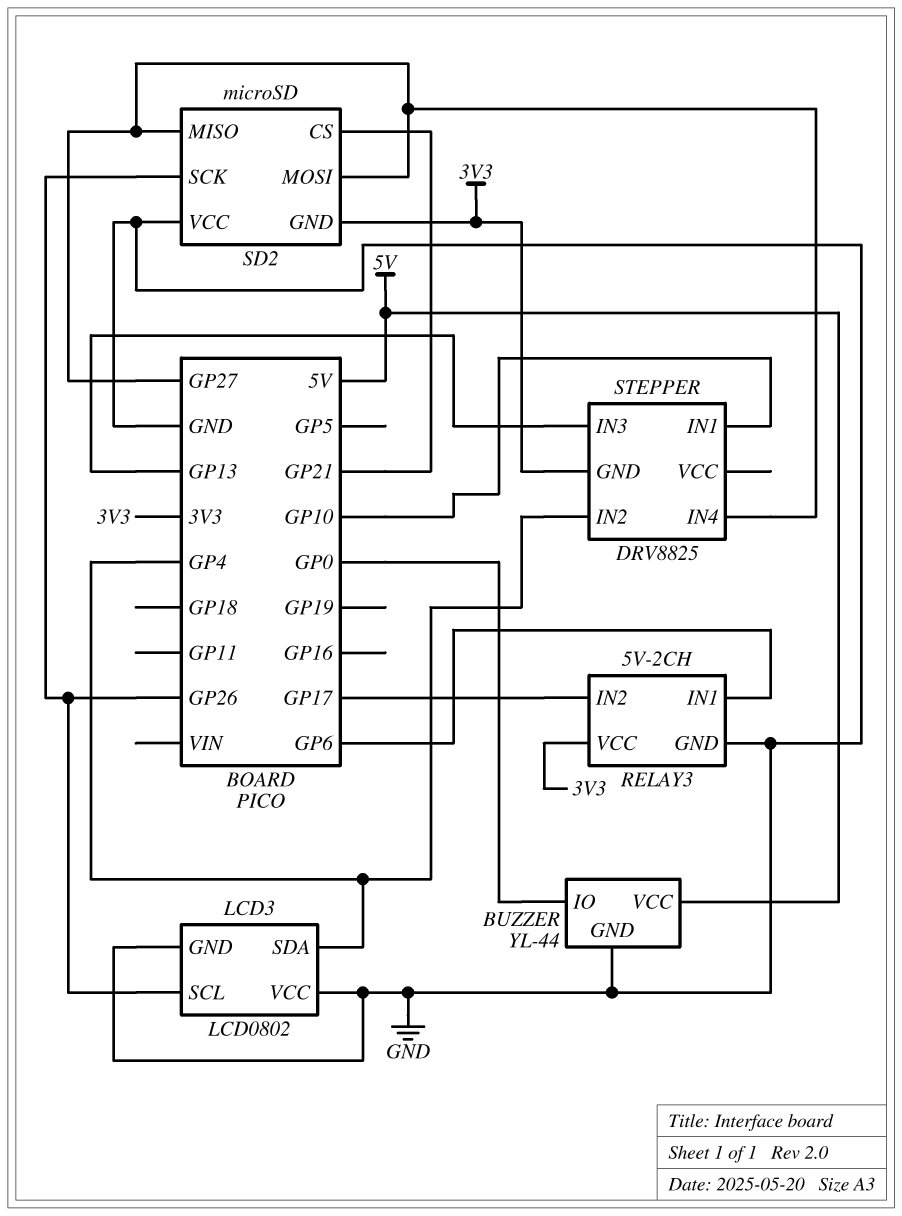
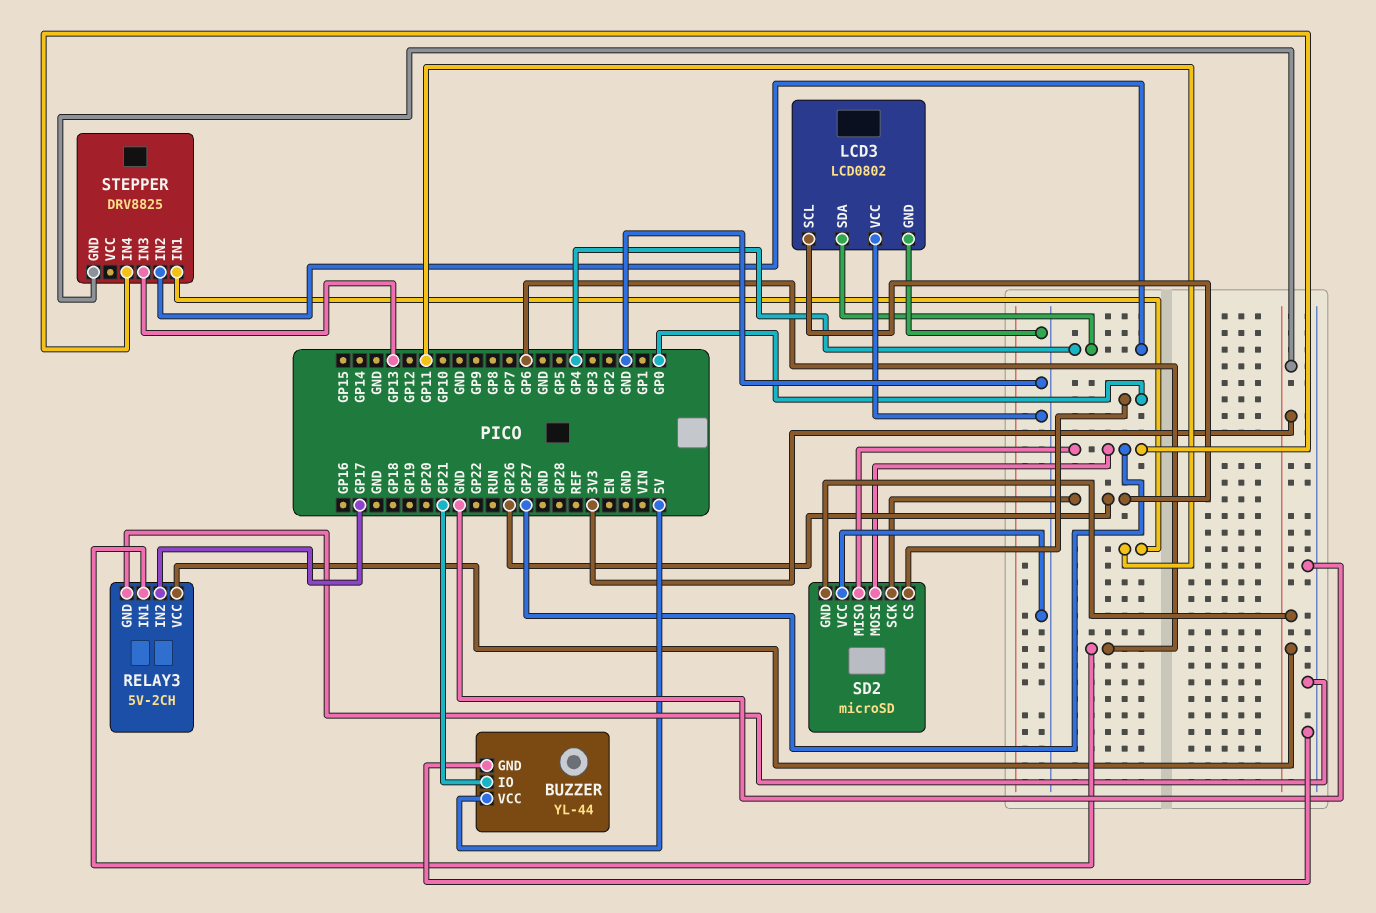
BUZZER pin IO: GP0 -> GP21
SD2 pin CS: GP21 -> GP0
STEPPER pin IN1: GP10 -> GP11

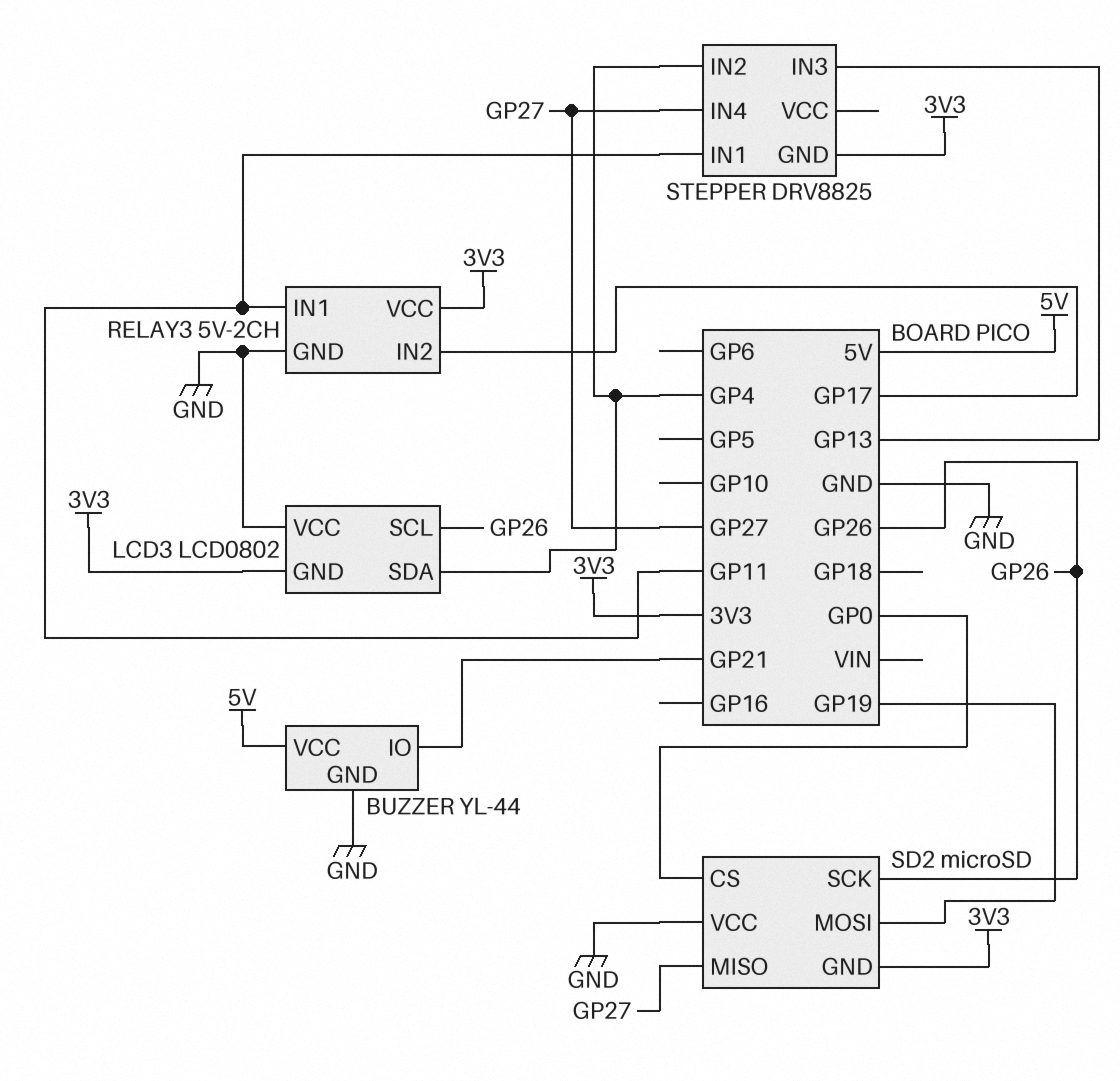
LCD3 pin GND: GND -> 3V3
RELAY3 pin IN1: GP6 -> GP11
SD2 pin MOSI: GP27 -> GP19

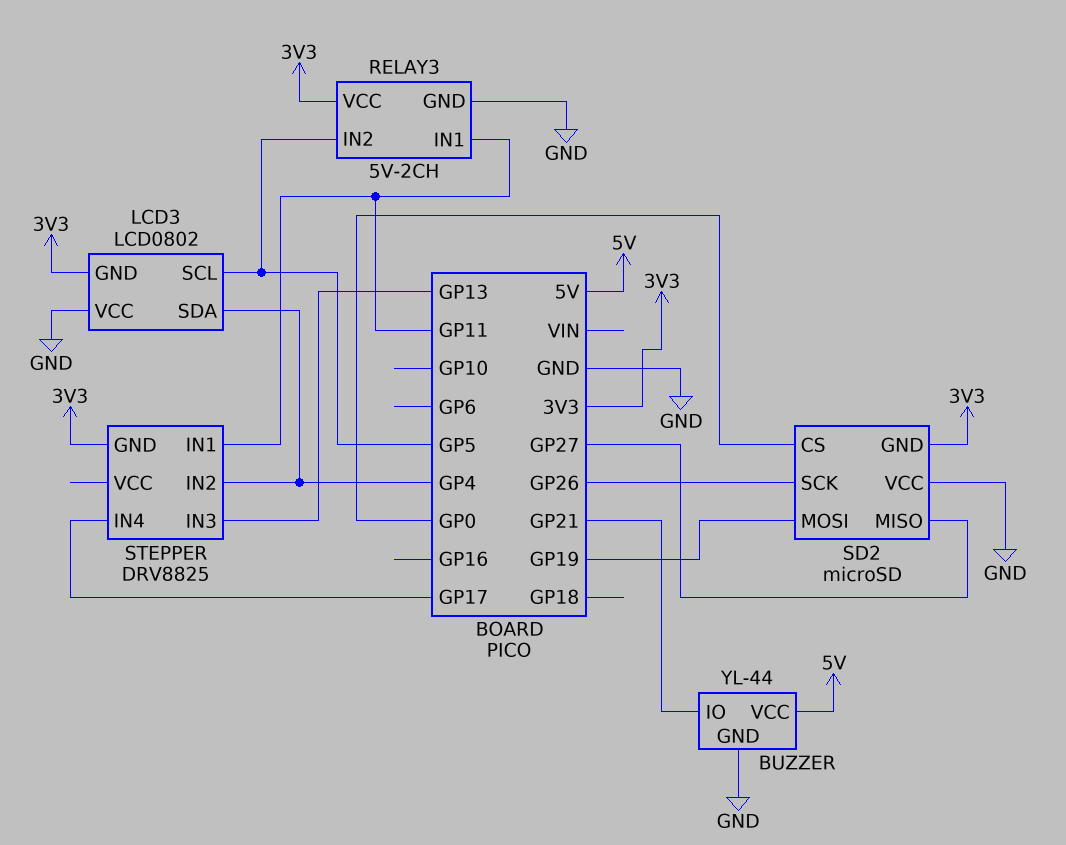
LCD3 pin SCL: GP26 -> GP5
RELAY3 pin IN2: GP17 -> GP5
STEPPER pin IN4: GP27 -> GP17

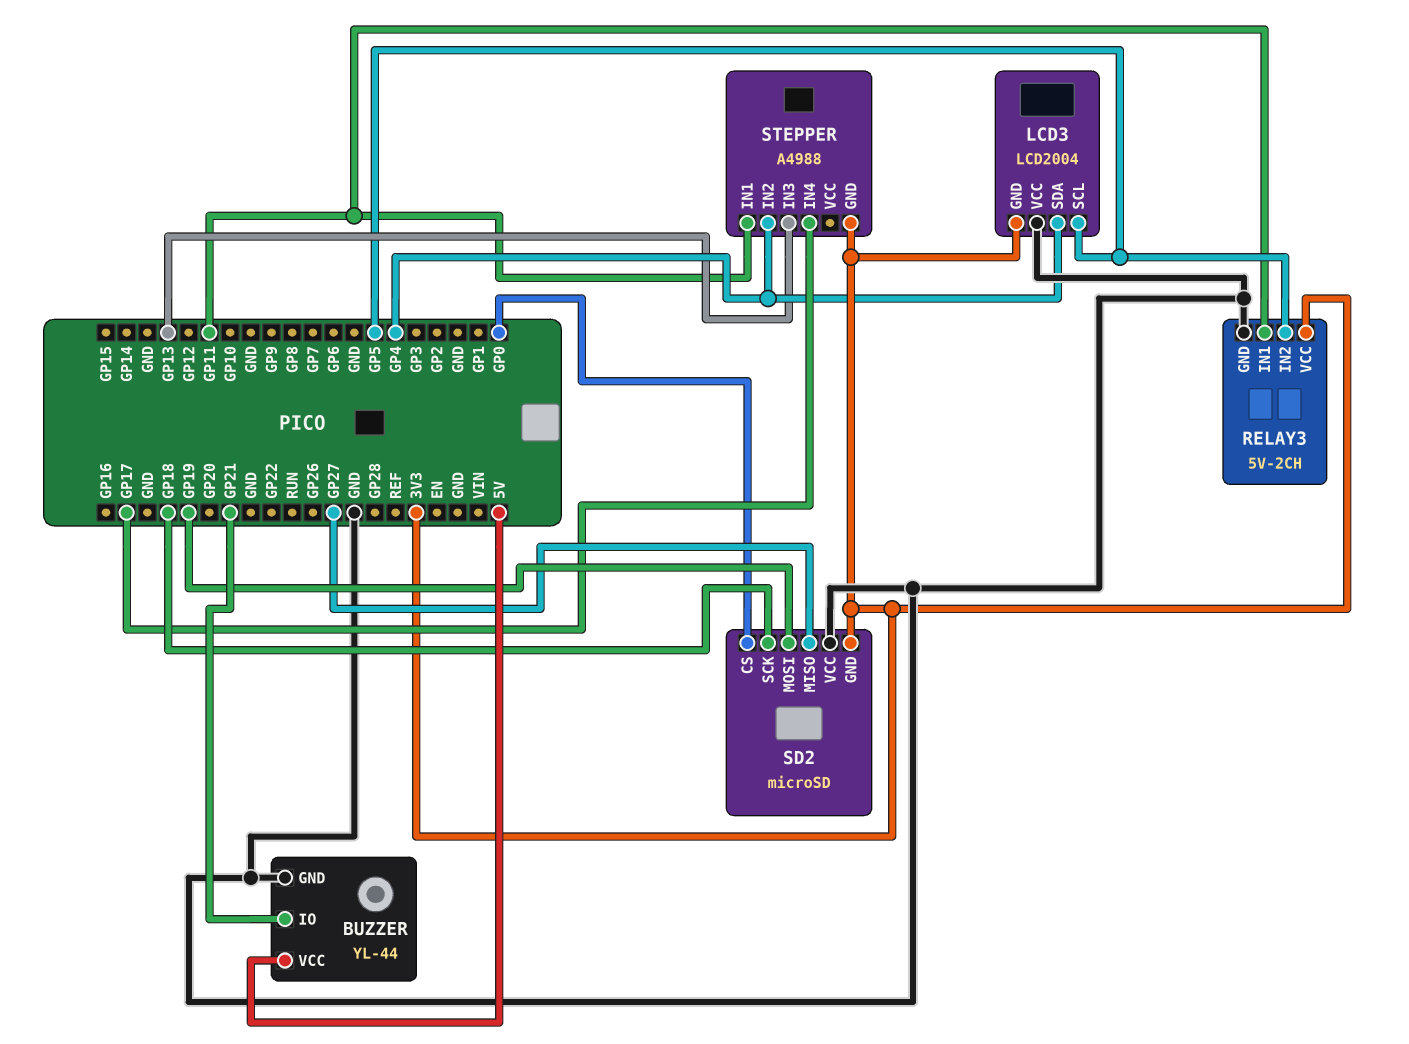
LCD3: LCD0802 -> LCD2004
SD2 pin SCK: GP26 -> GP18
STEPPER: DRV8825 -> A4988

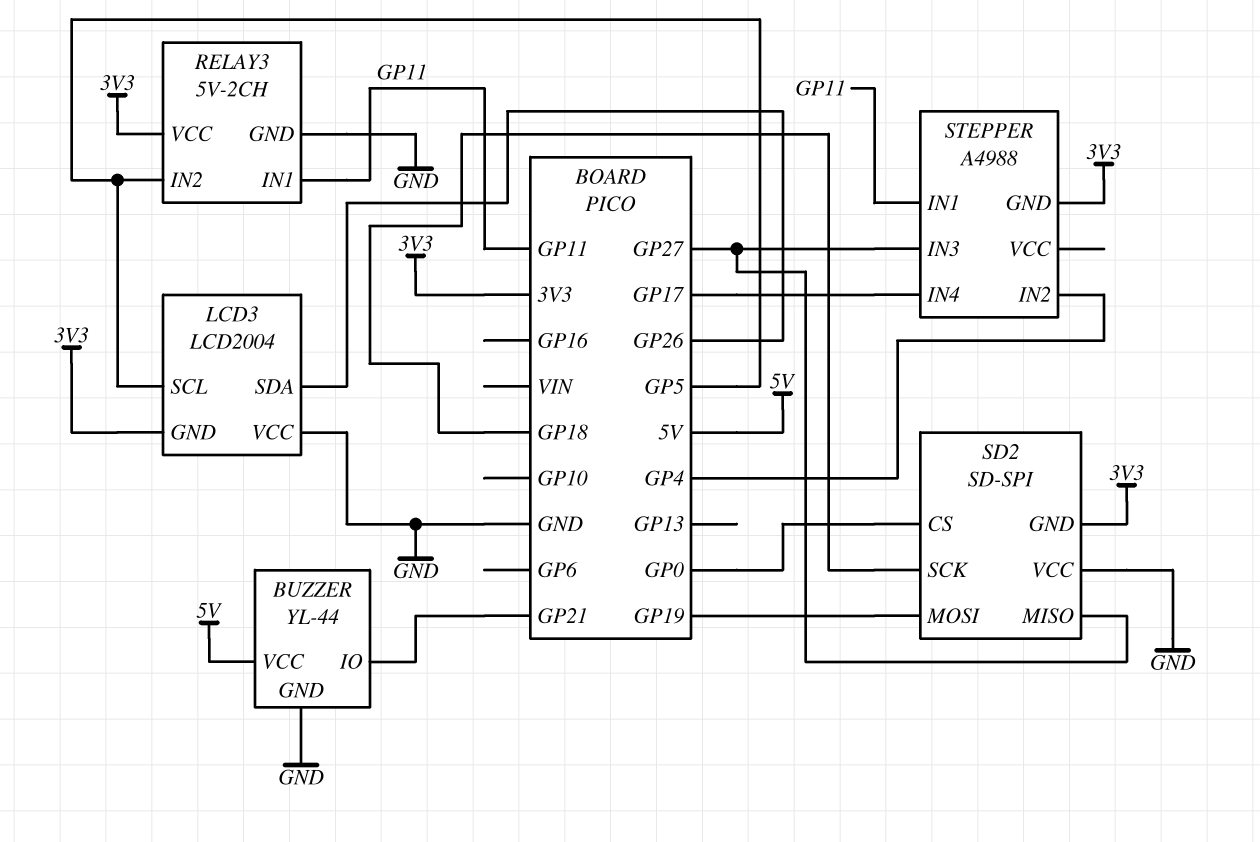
LCD3 pin SDA: GP4 -> GP26
SD2: microSD -> SD-SPI
STEPPER pin IN3: GP13 -> GP27

